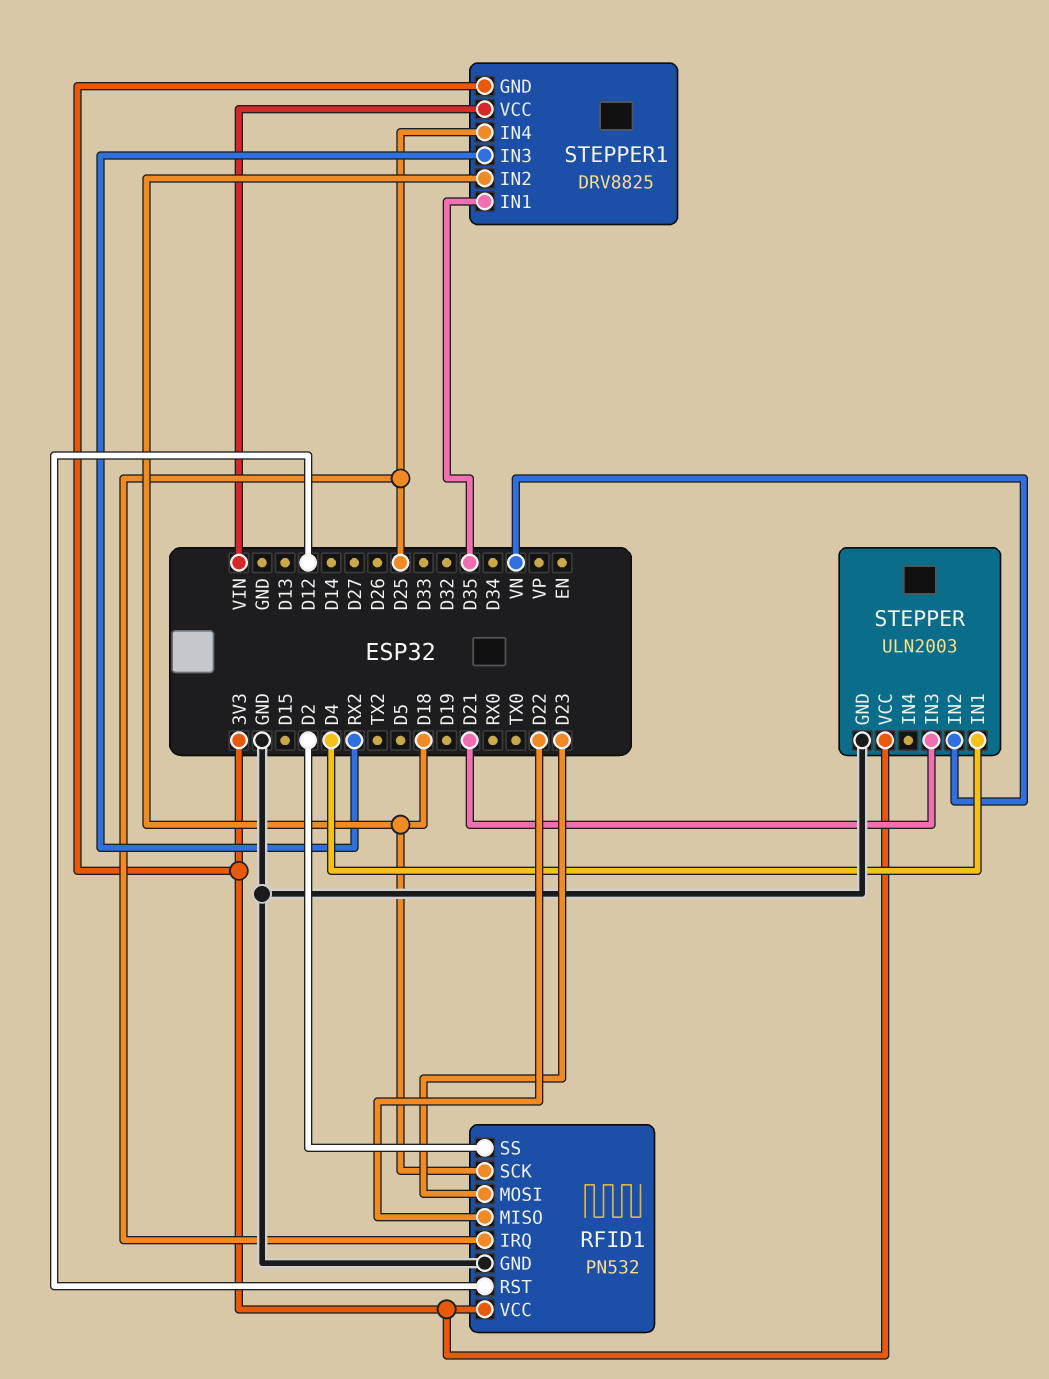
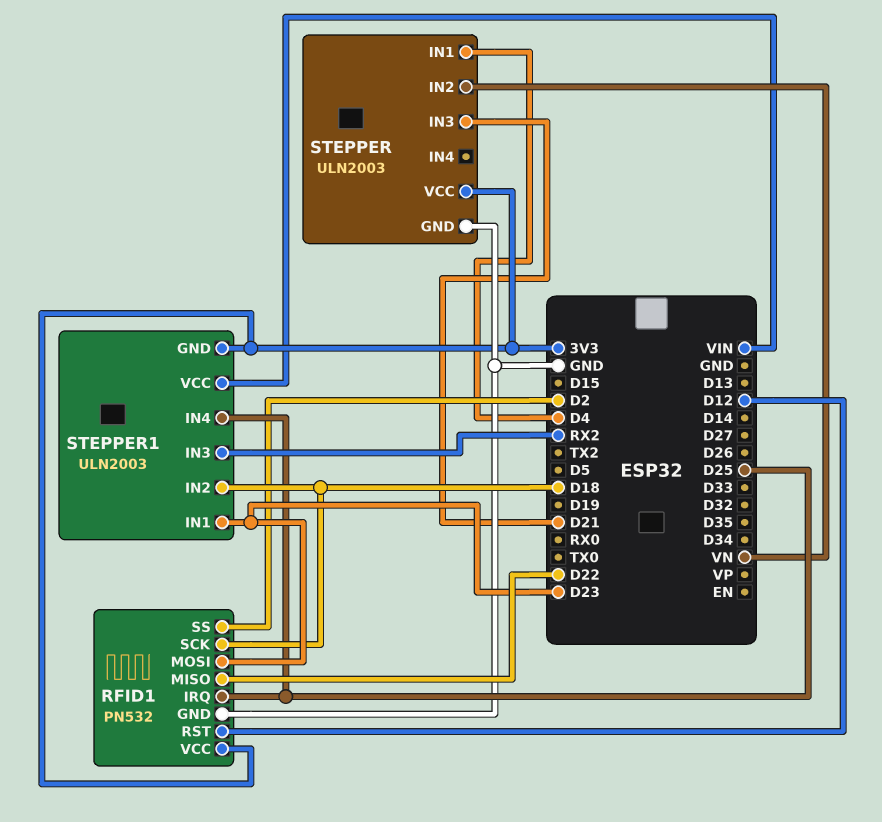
STEPPER1: DRV8825 -> ULN2003
STEPPER1 pin IN1: D35 -> D23

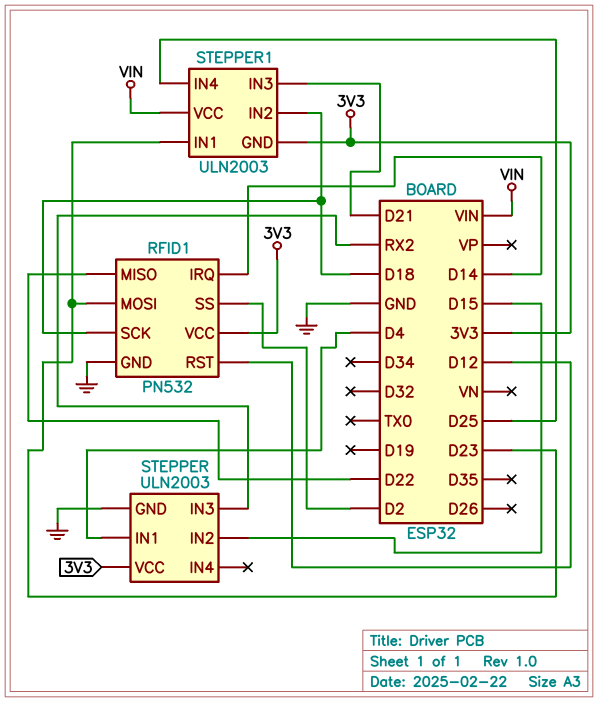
RFID1 pin IRQ: D25 -> D14
STEPPER pin IN2: VN -> D15
STEPPER pin IN3: D21 -> RX2
STEPPER1 pin IN3: RX2 -> D21

